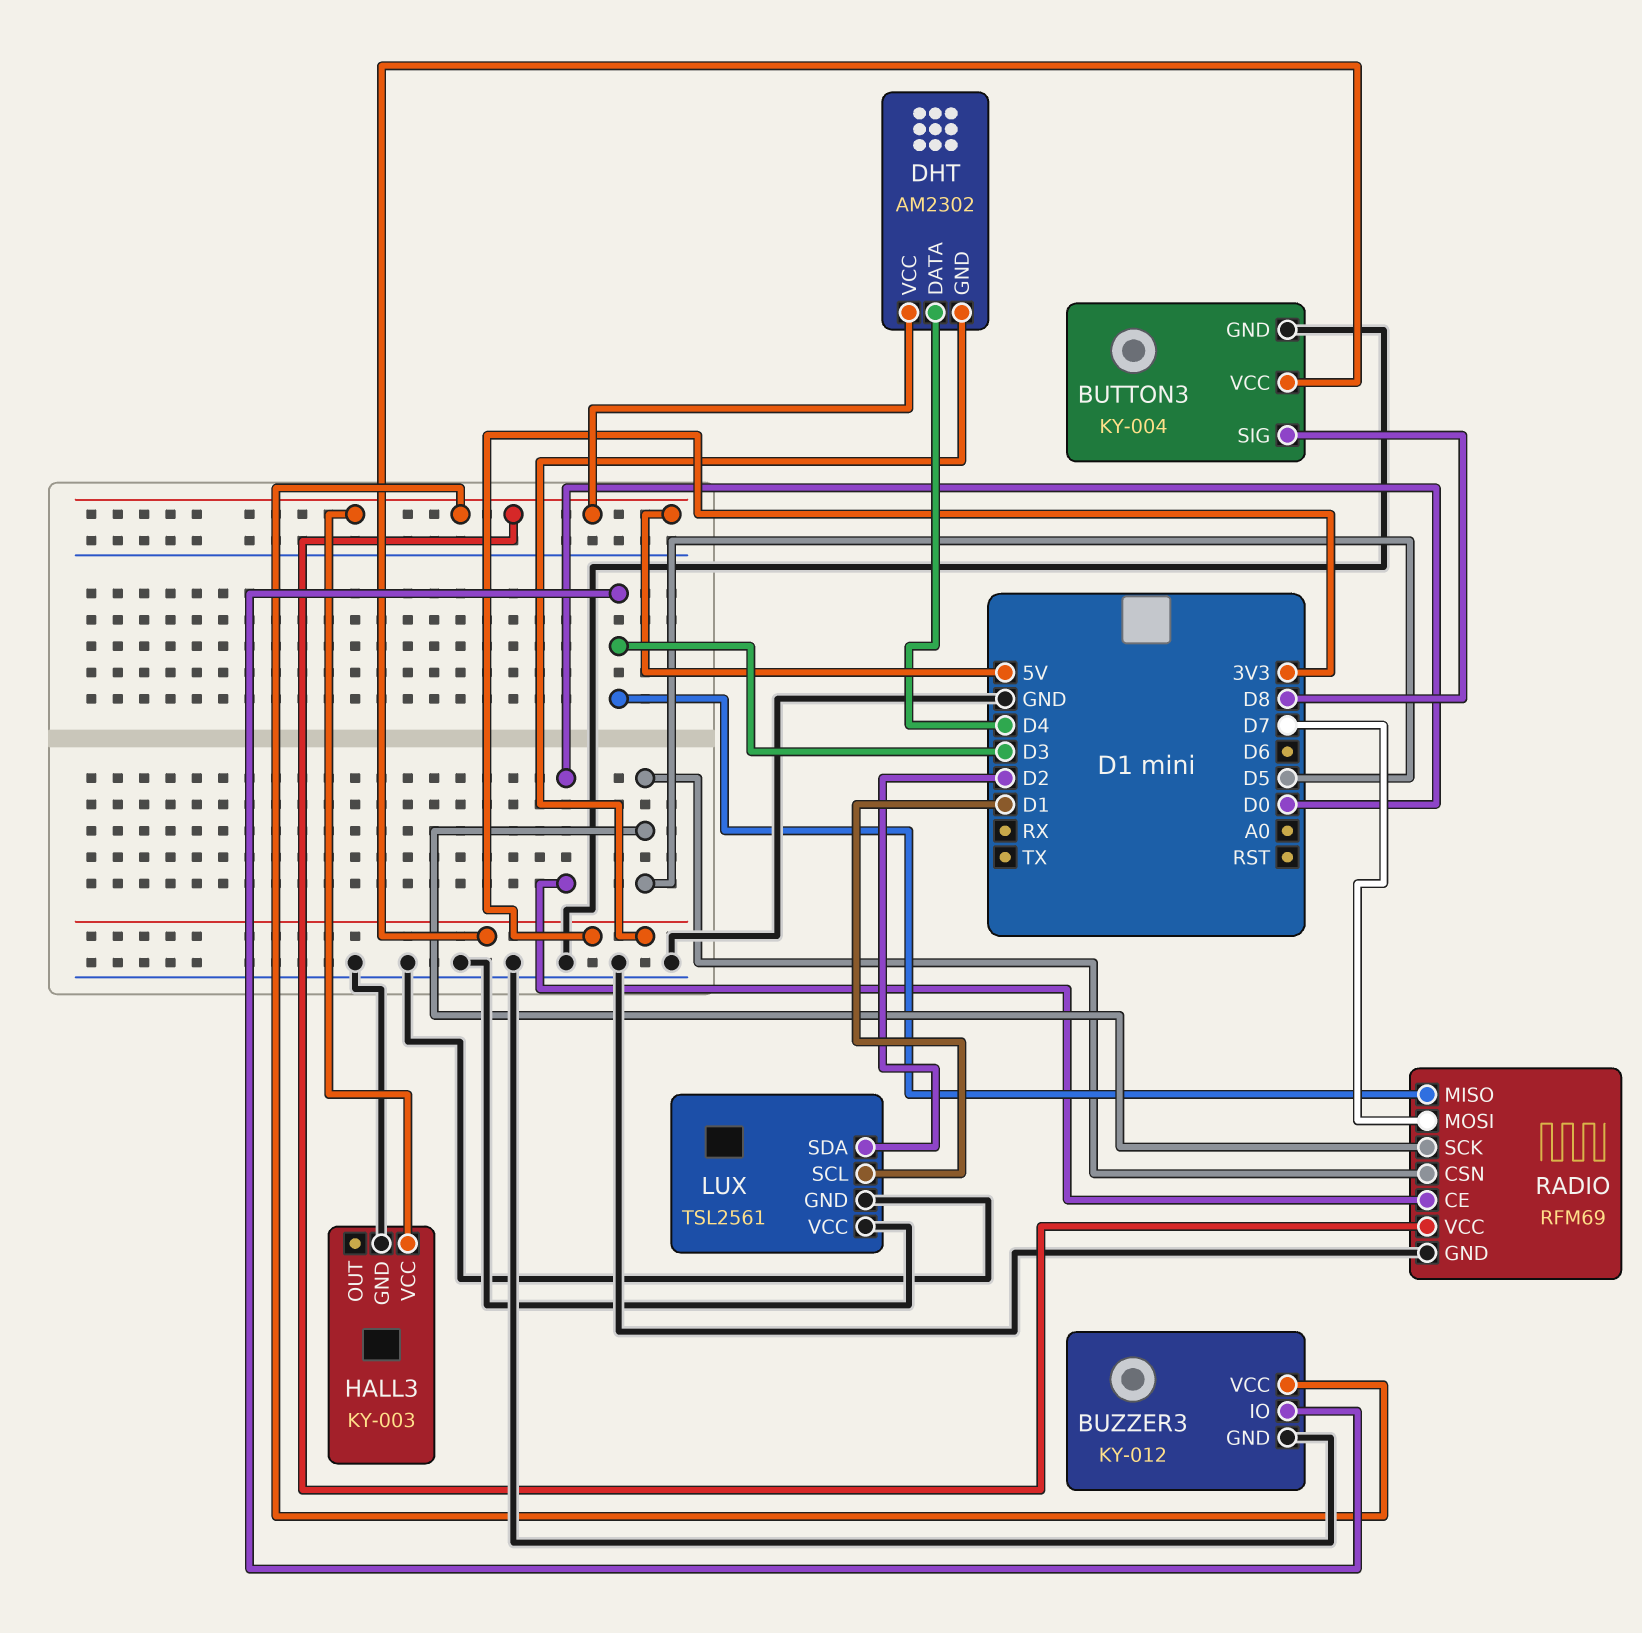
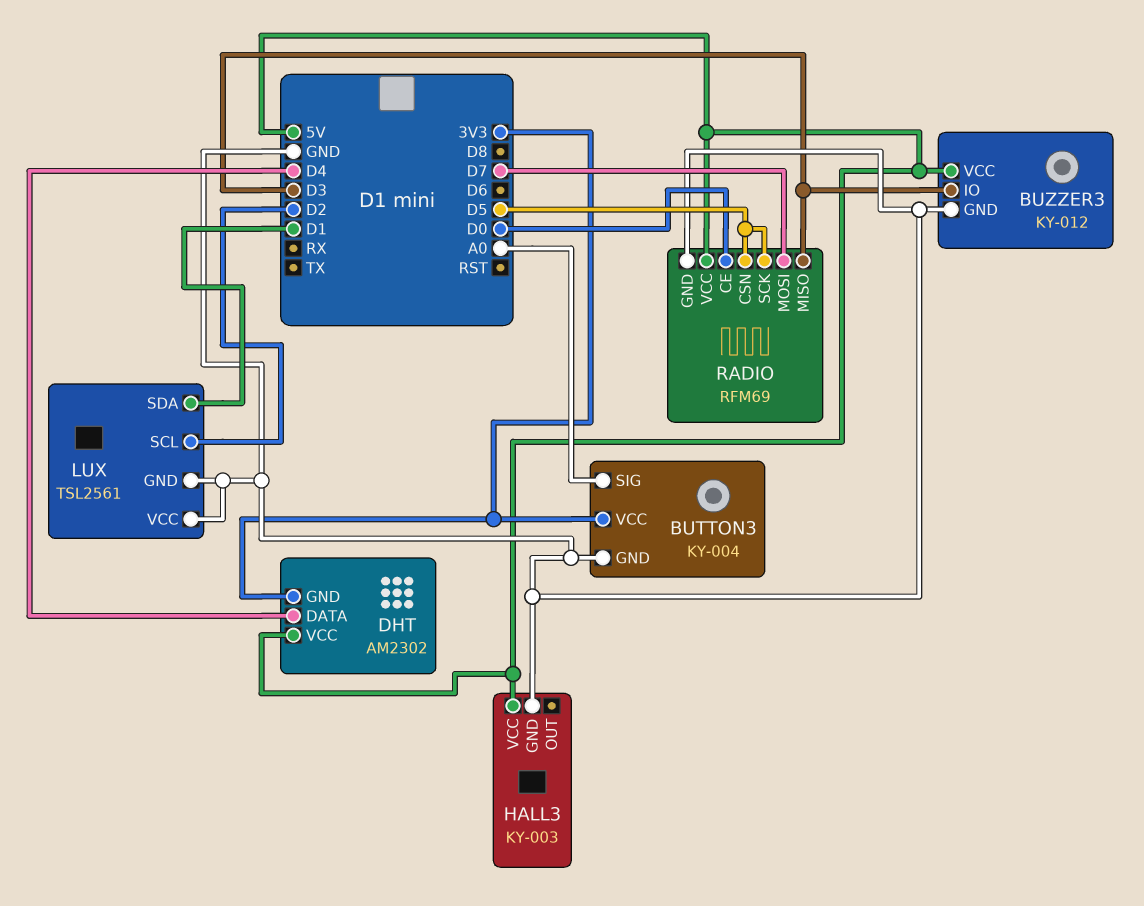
BUTTON3 pin SIG: D8 -> A0
LUX pin SCL: D1 -> D2
LUX pin SDA: D2 -> D1

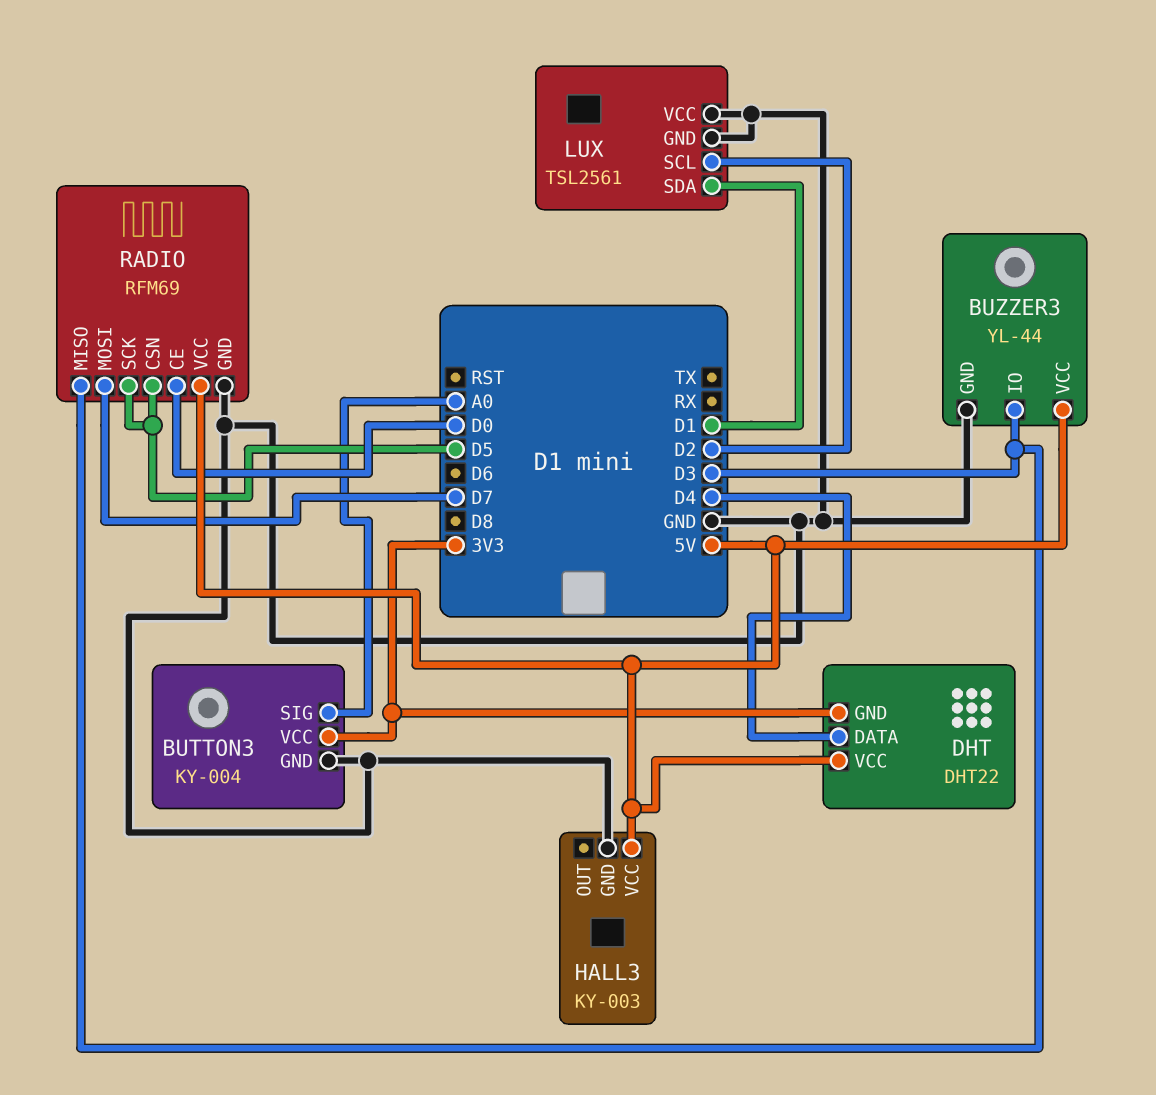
BUZZER3: KY-012 -> YL-44
DHT: AM2302 -> DHT22

